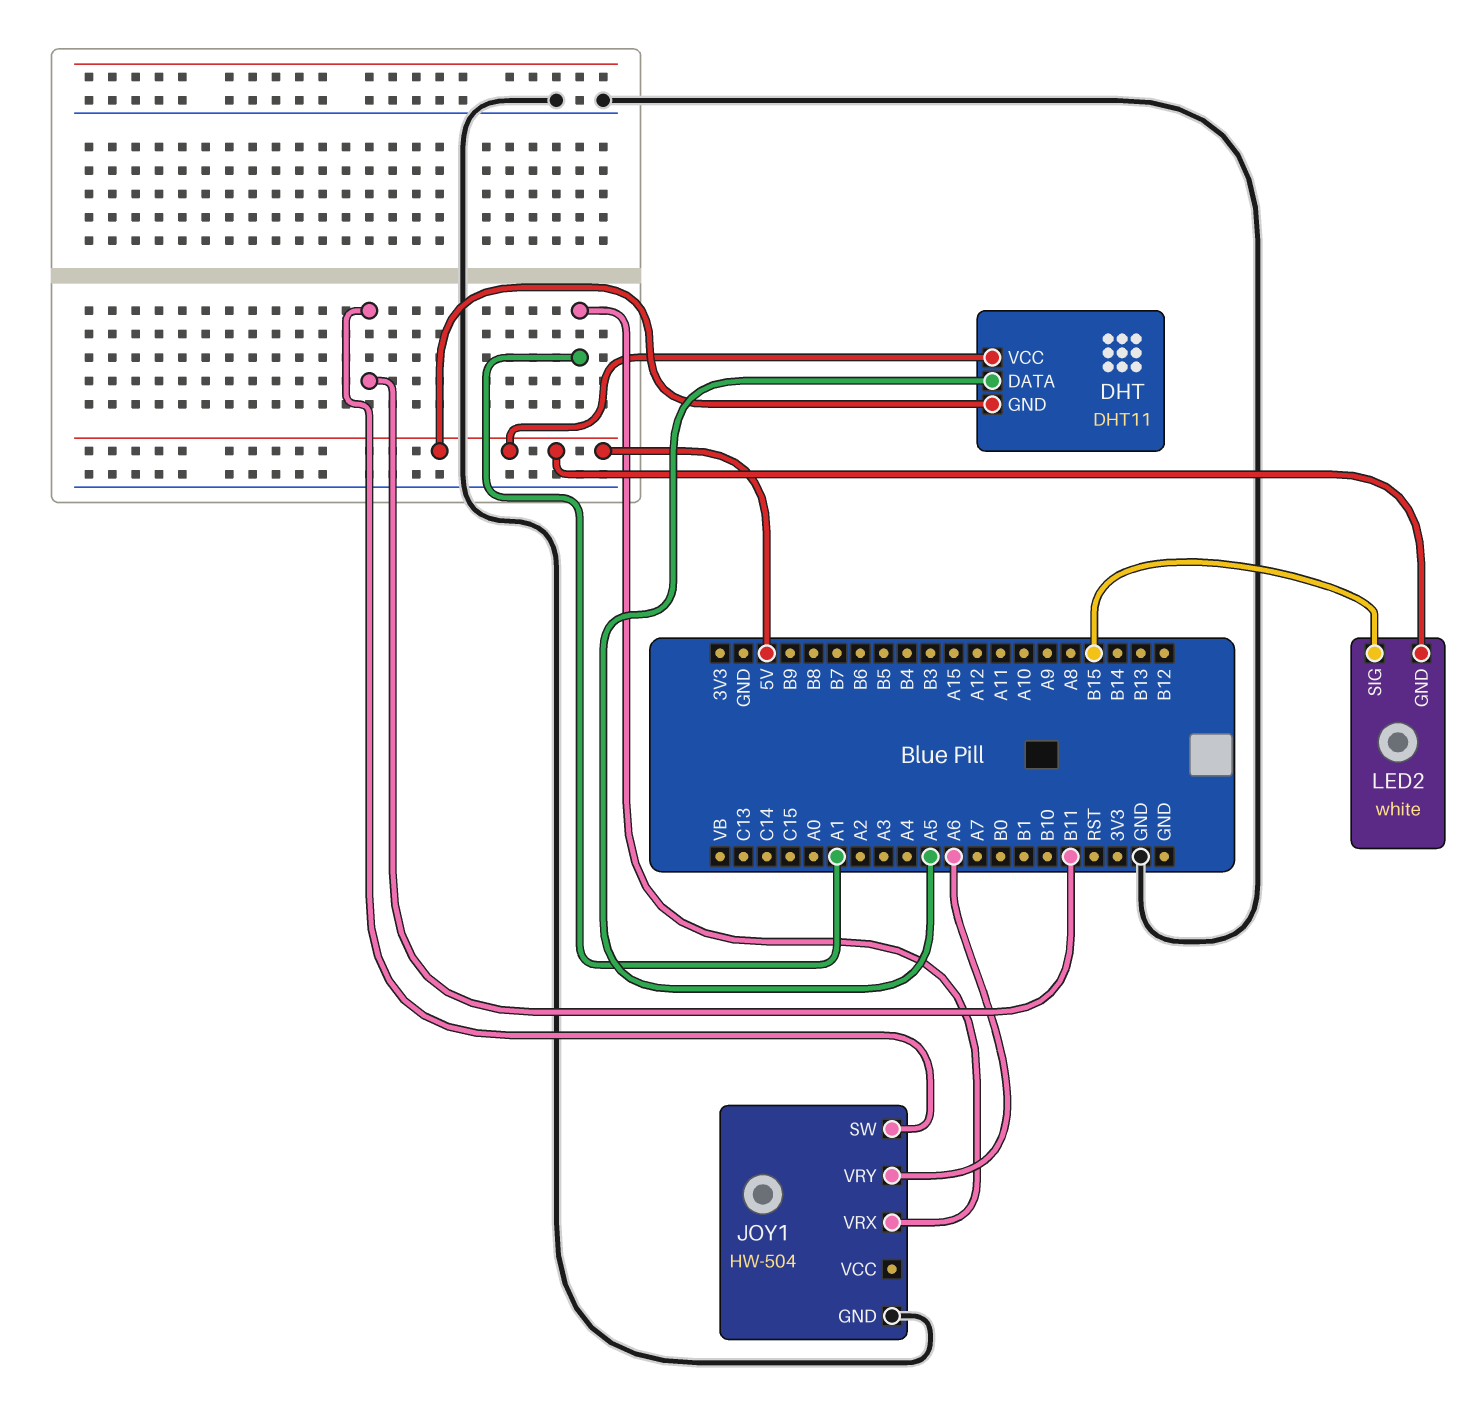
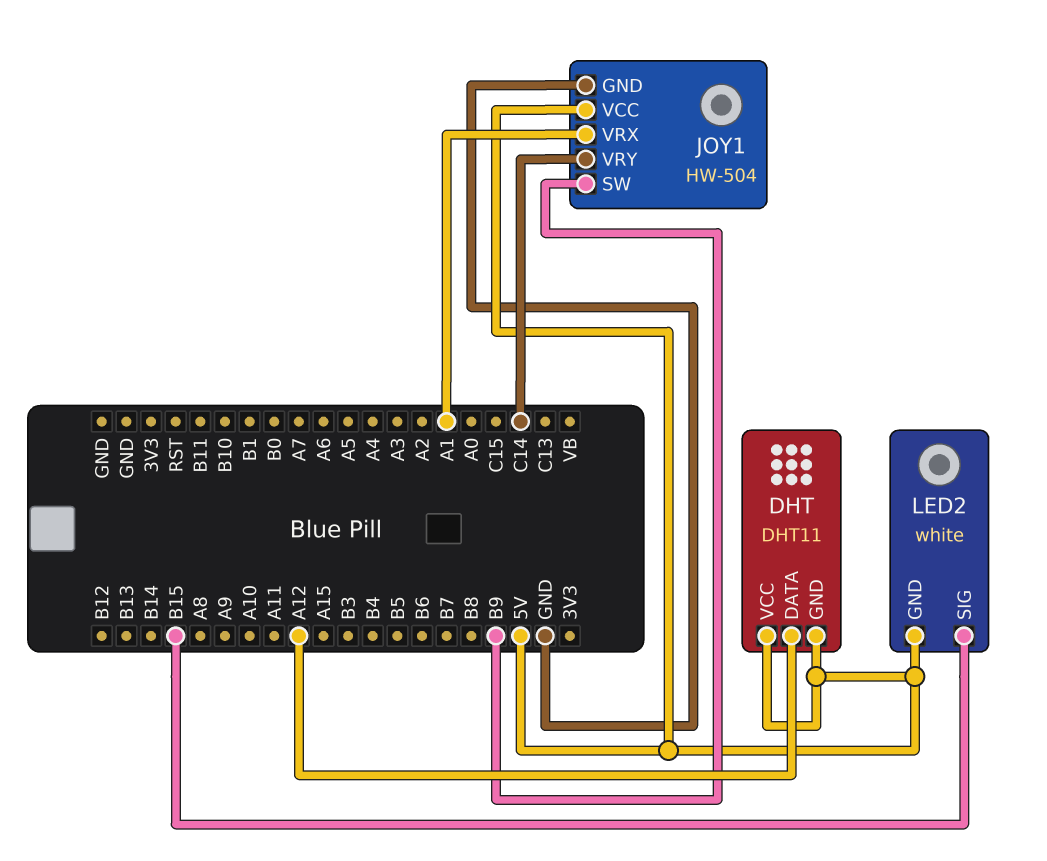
DHT pin DATA: A5 -> A12
JOY1 pin SW: B11 -> B9
JOY1 pin VCC: none -> 5V
JOY1 pin VRY: A6 -> C14

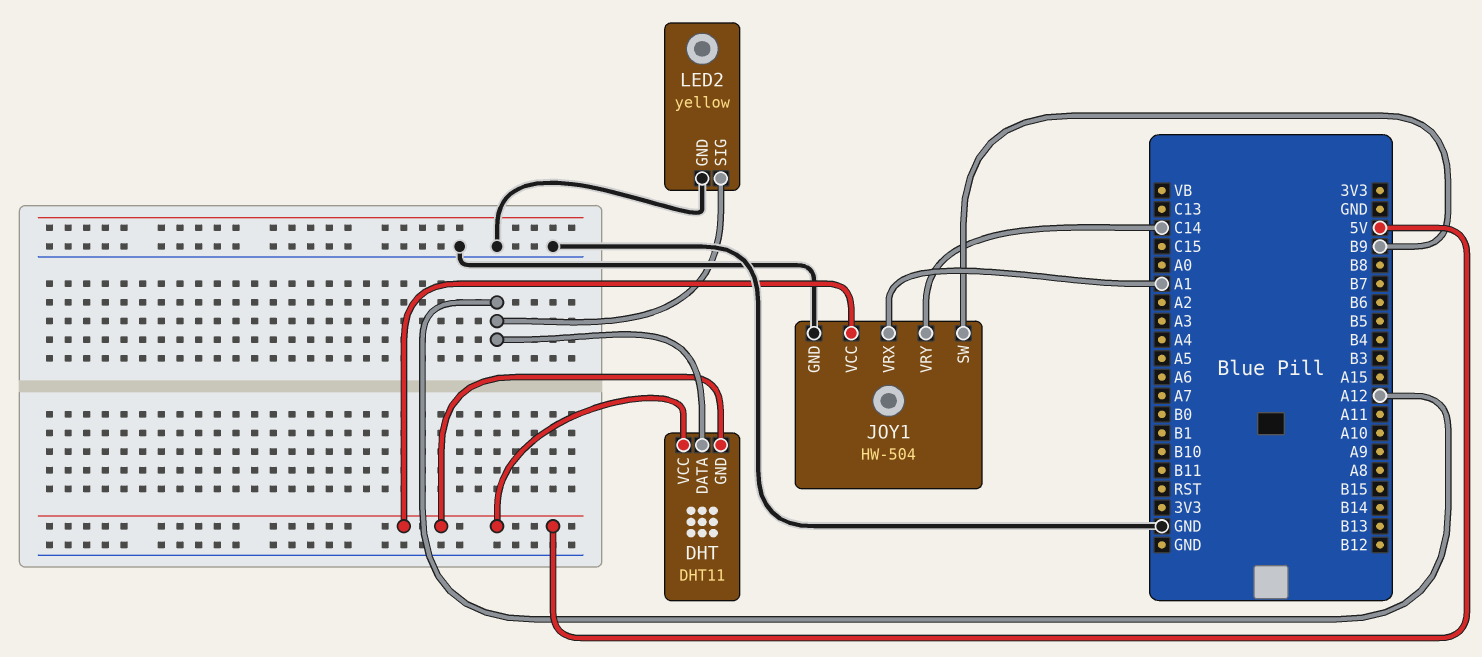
LED2: white -> yellow
LED2 pin GND: 5V -> GND
LED2 pin SIG: B15 -> A12

